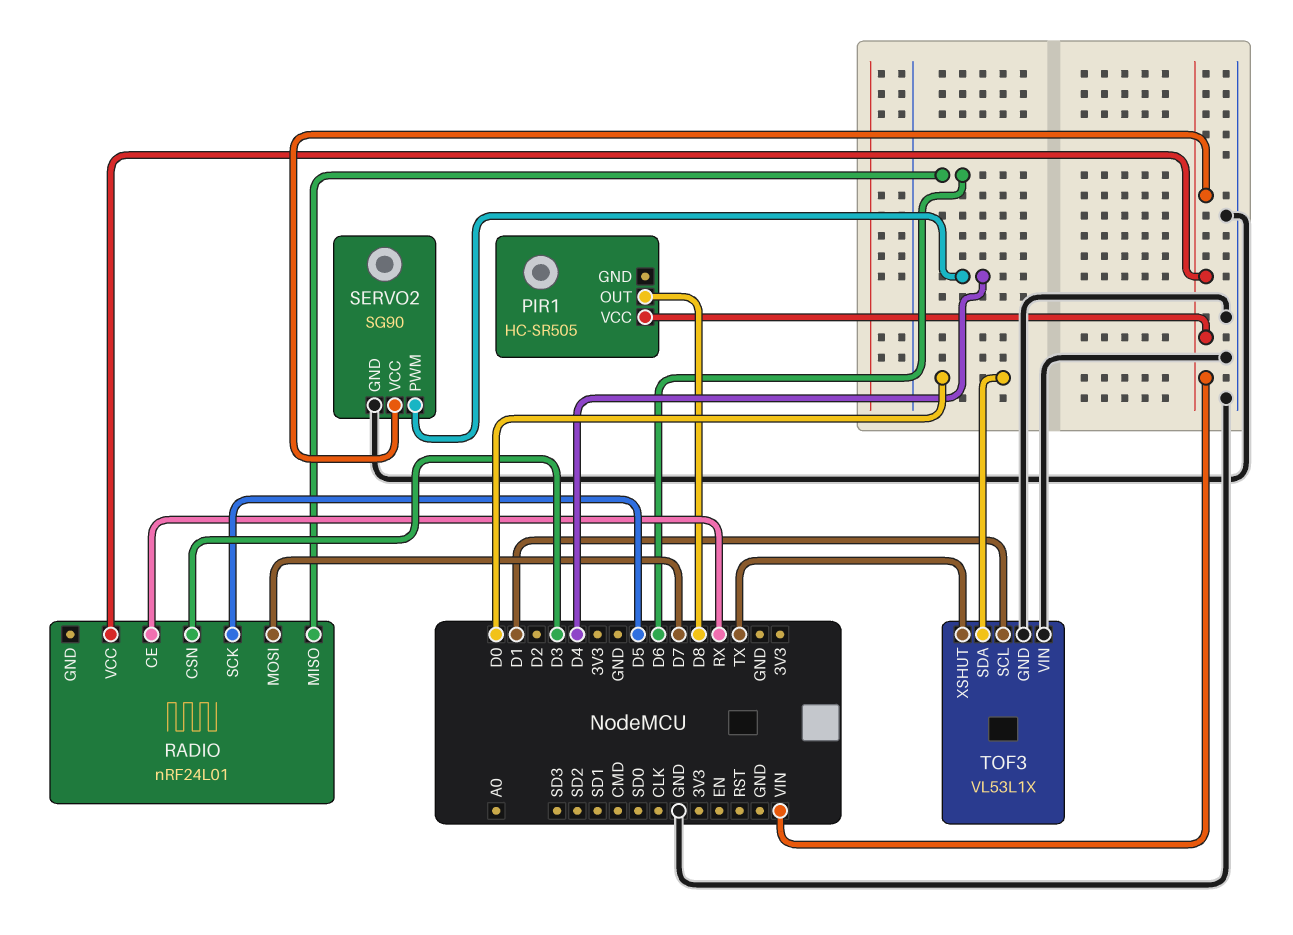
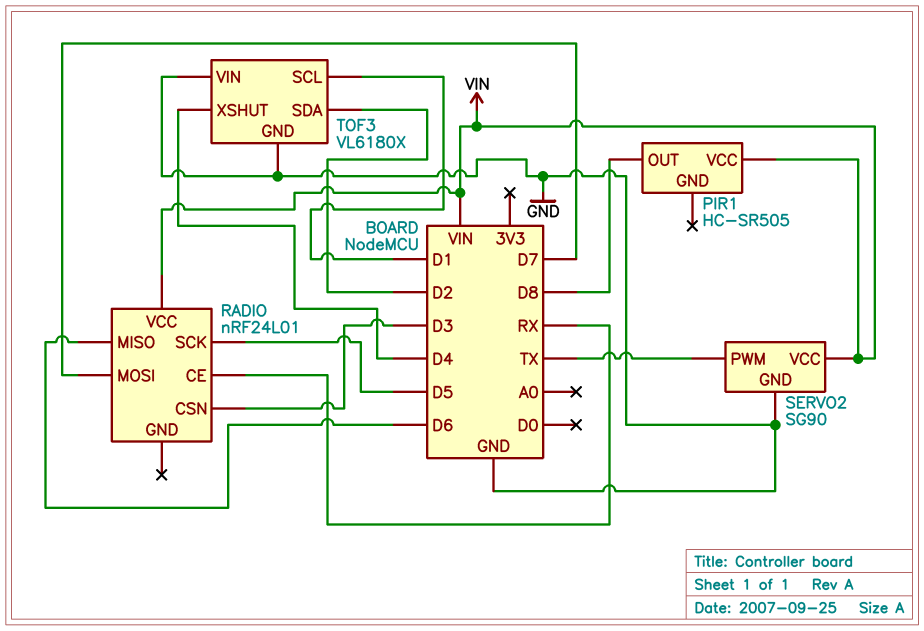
SERVO2 pin PWM: D4 -> TX
TOF3: VL53L1X -> VL6180X
TOF3 pin SDA: D0 -> D2
TOF3 pin XSHUT: TX -> D4

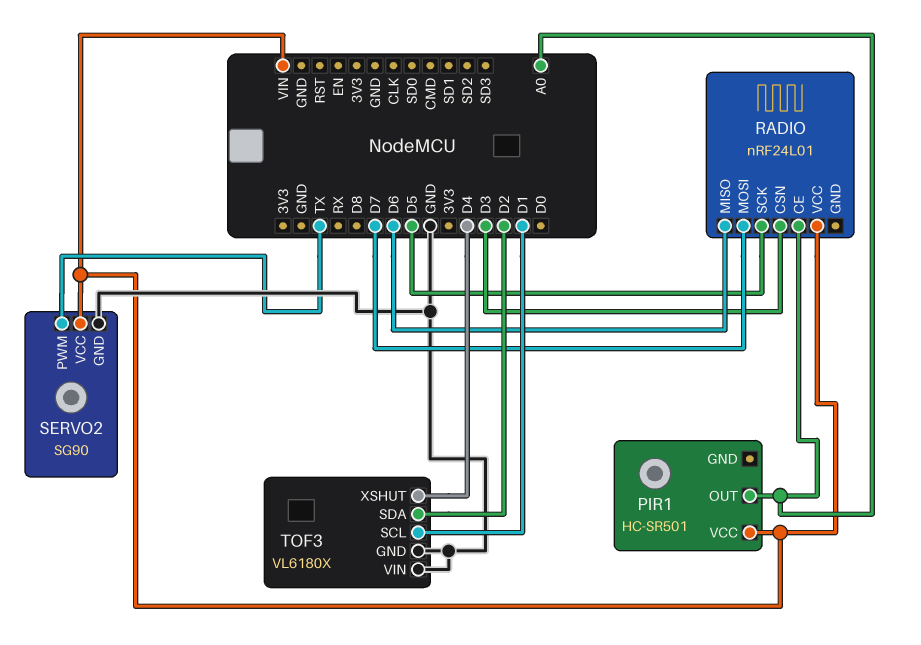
PIR1: HC-SR505 -> HC-SR501
PIR1 pin OUT: D8 -> A0
RADIO pin CE: RX -> A0

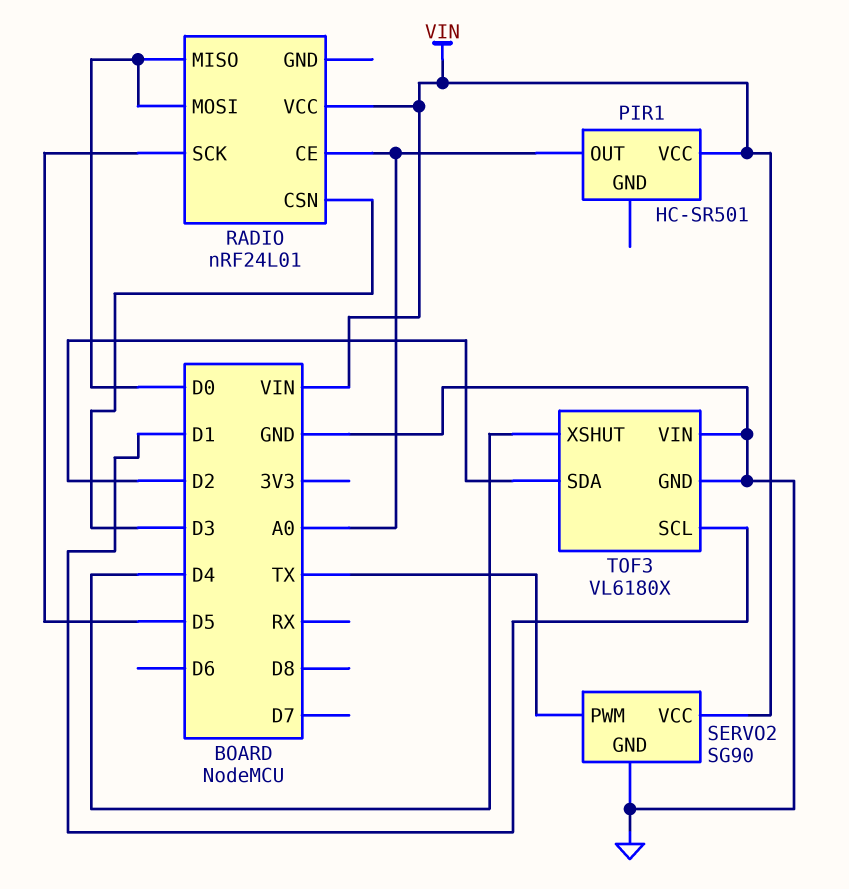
RADIO pin MISO: D6 -> D0
RADIO pin MOSI: D7 -> D0

